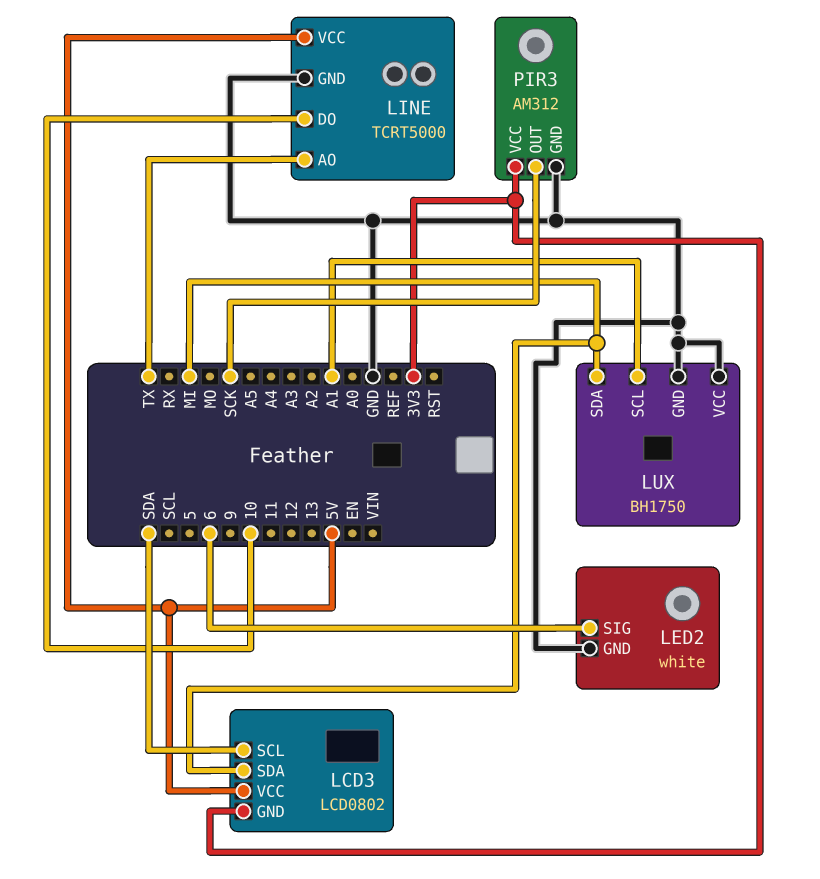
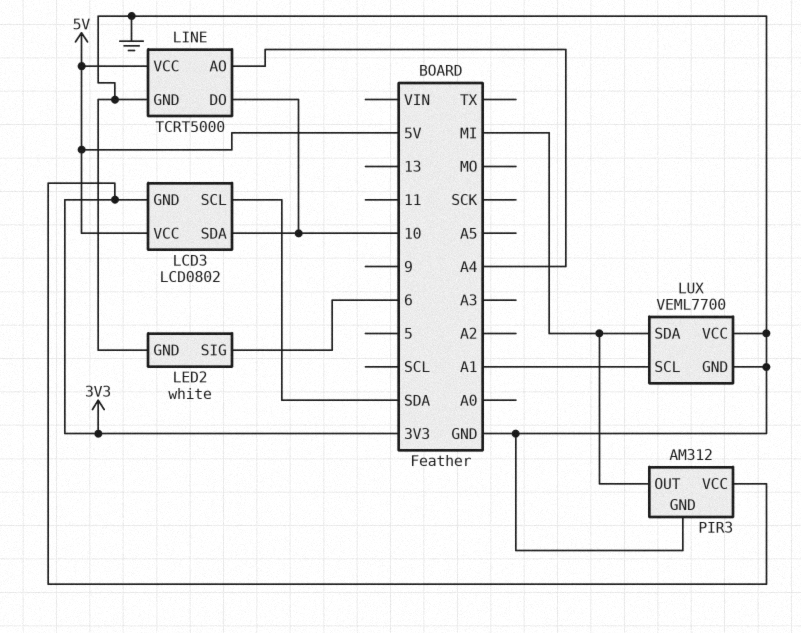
LCD3 pin SDA: MI -> 10
LINE pin AO: TX -> A4
LUX: BH1750 -> VEML7700
PIR3 pin OUT: SCK -> MI

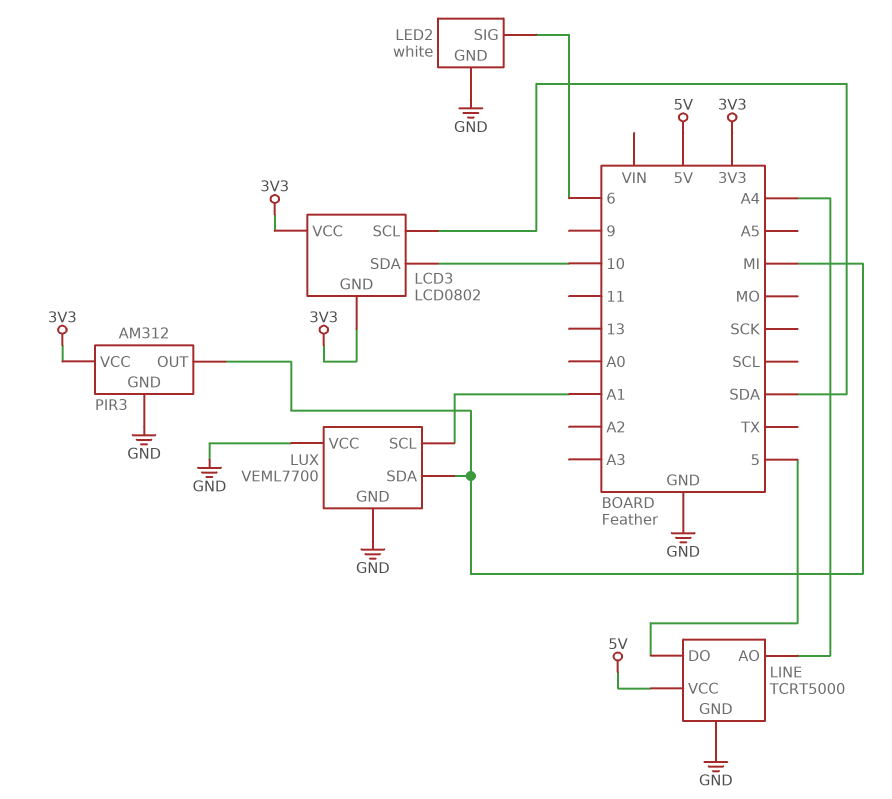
LCD3 pin VCC: 5V -> 3V3
LINE pin DO: 10 -> 5

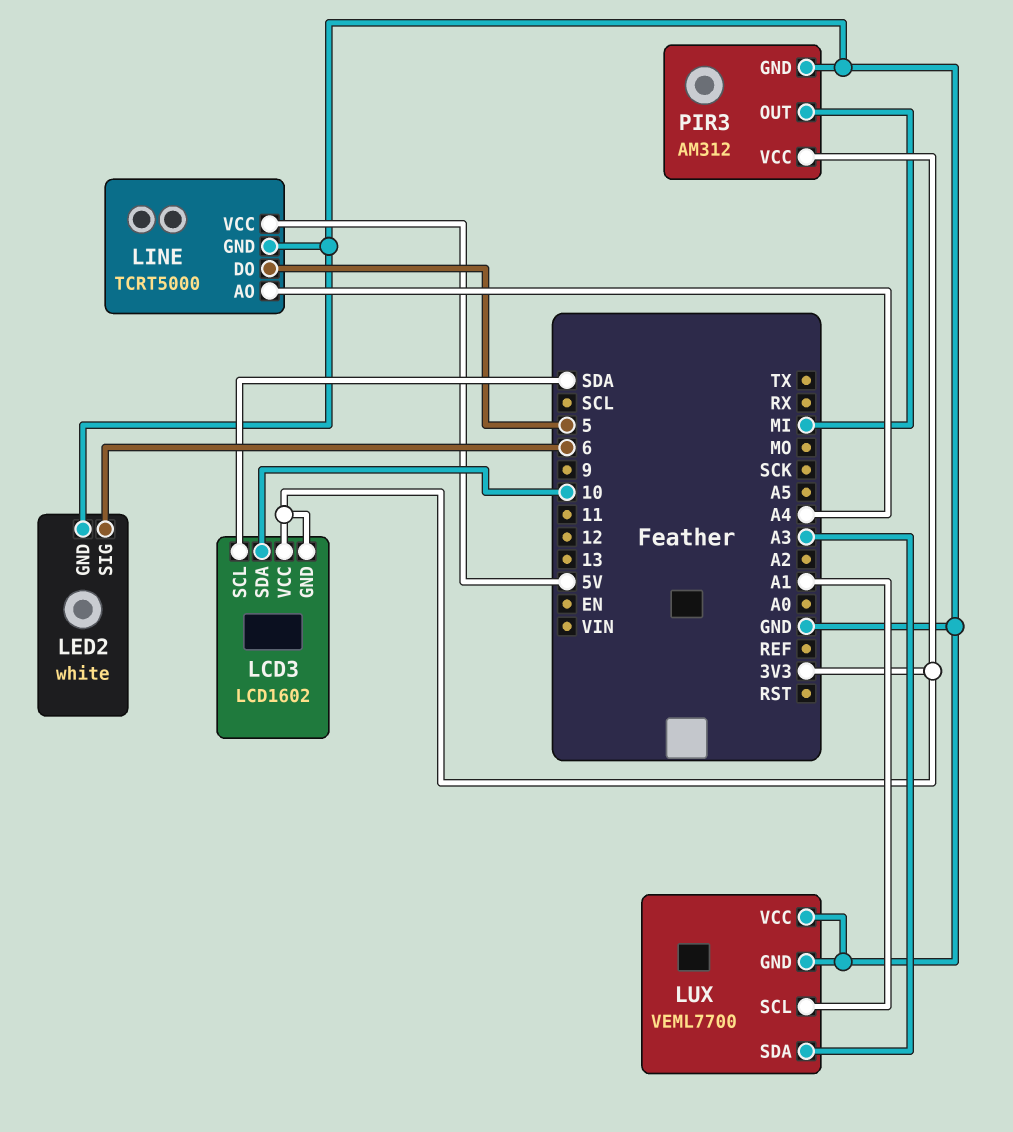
LCD3: LCD0802 -> LCD1602
LUX pin SDA: MI -> A3

